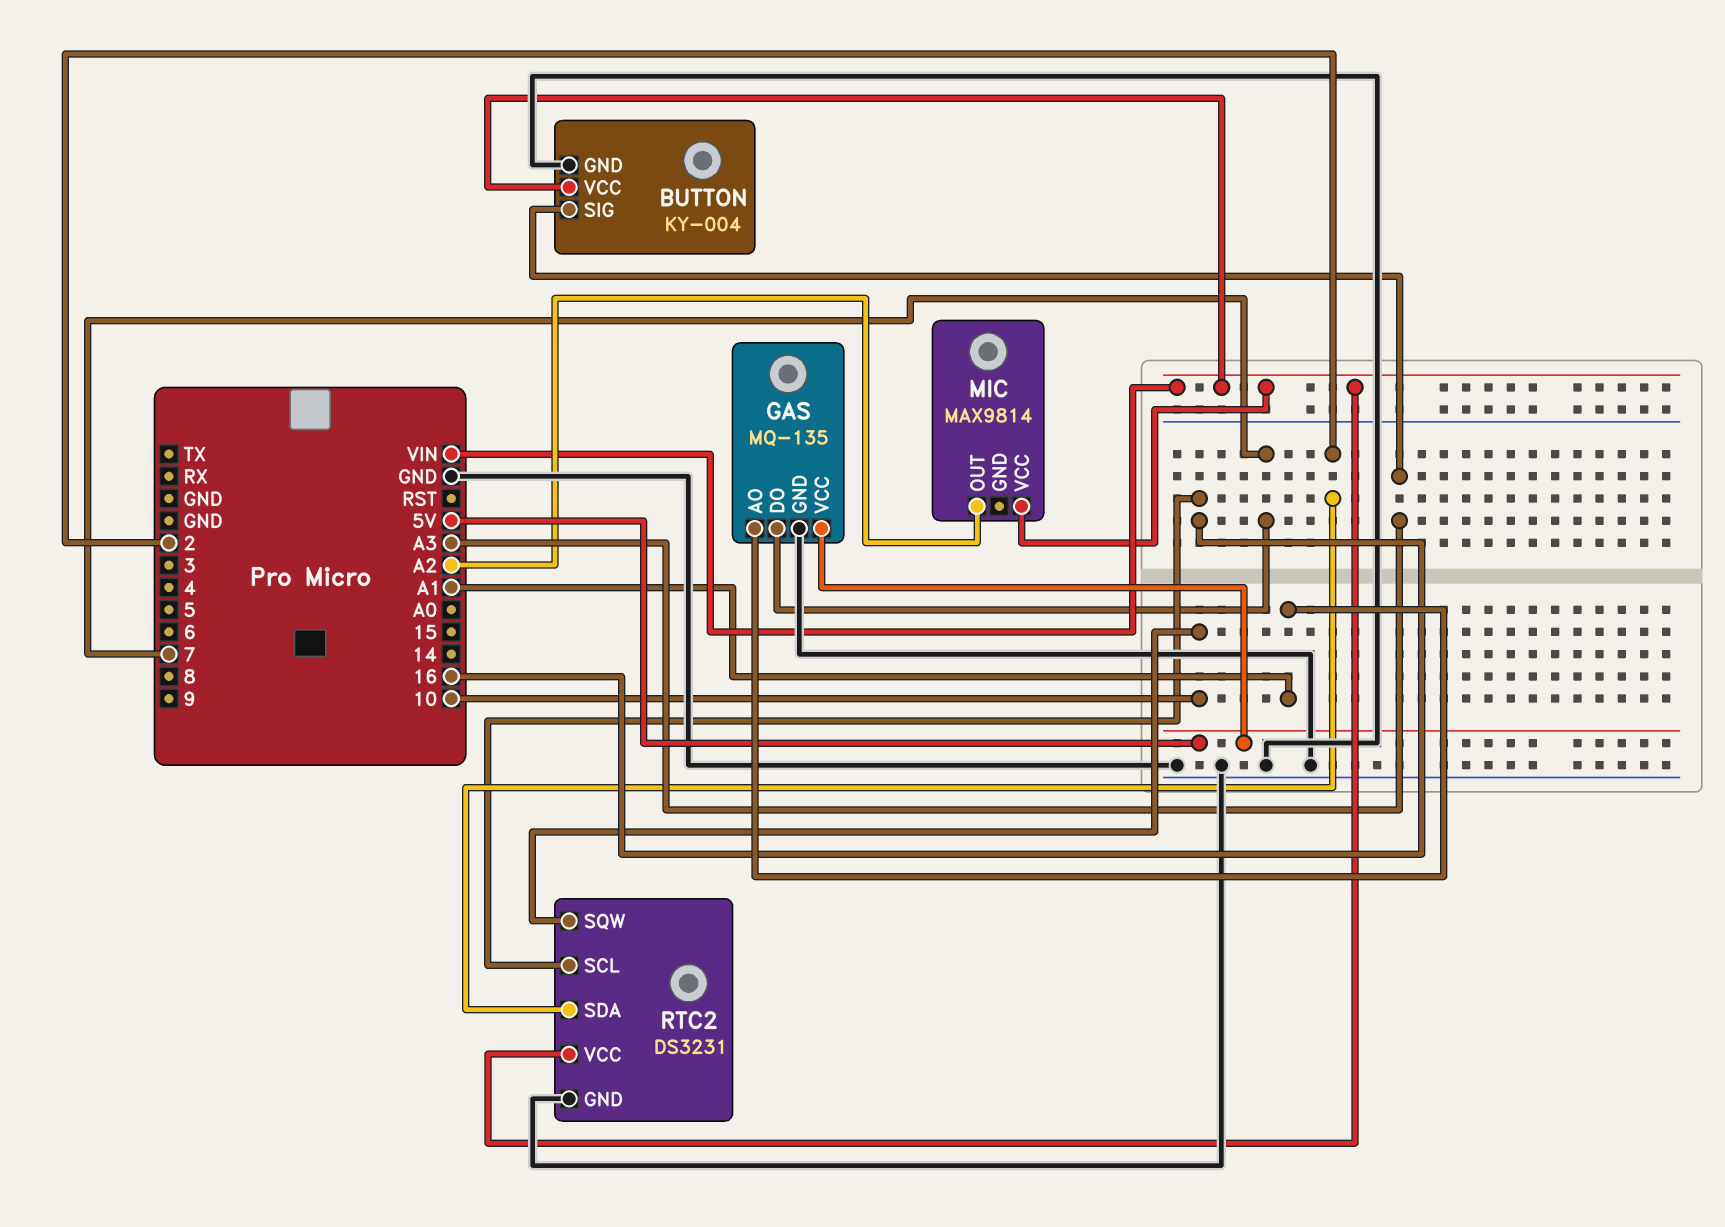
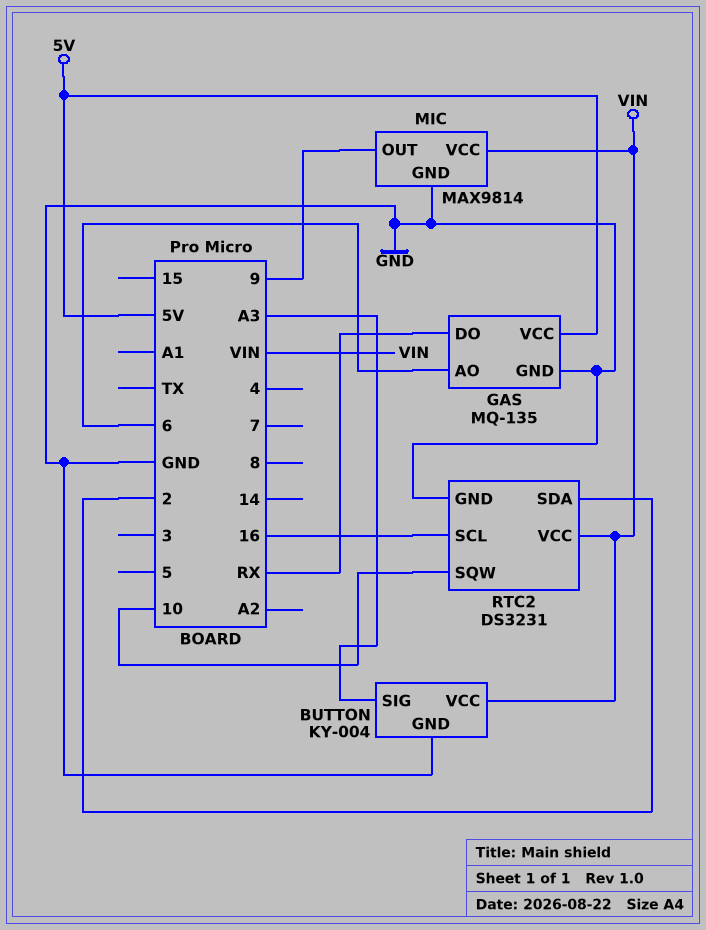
GAS pin AO: A1 -> 6
GAS pin DO: 7 -> RX
MIC pin GND: none -> GND
MIC pin OUT: A2 -> 9

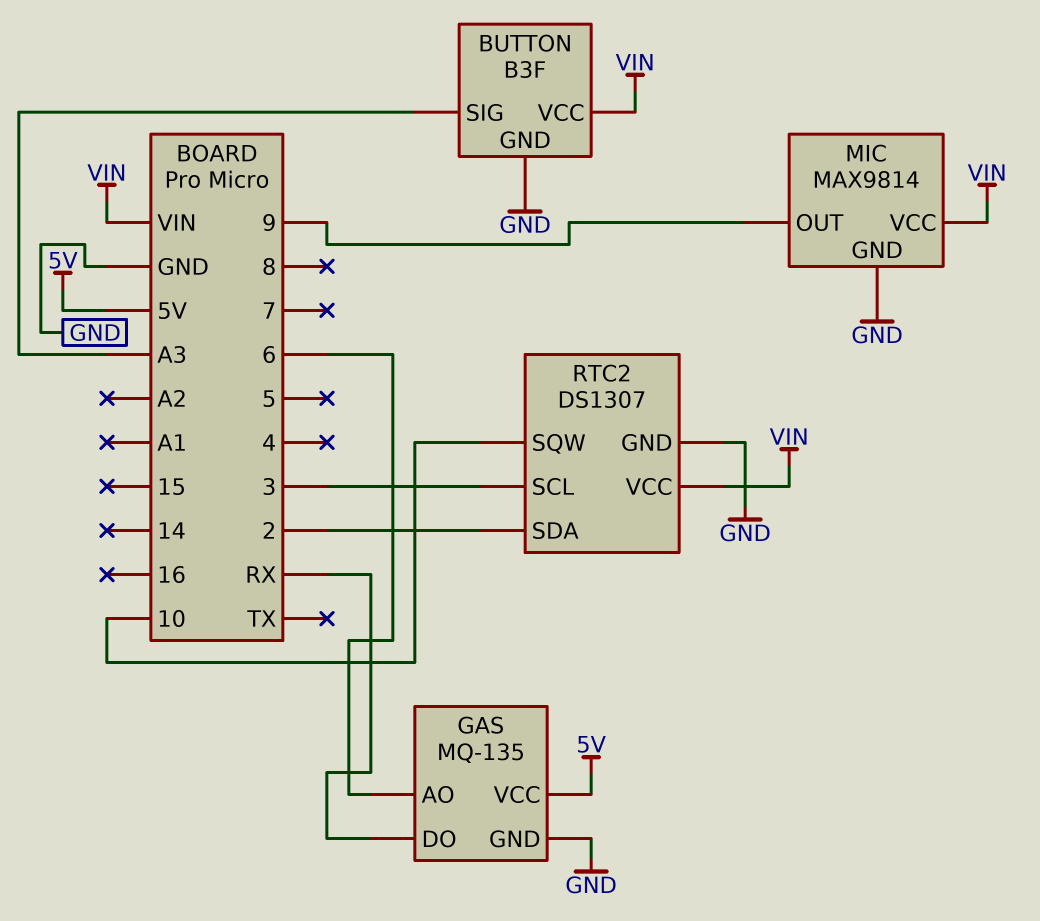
BUTTON: KY-004 -> B3F
RTC2: DS3231 -> DS1307
RTC2 pin SCL: 16 -> 3

